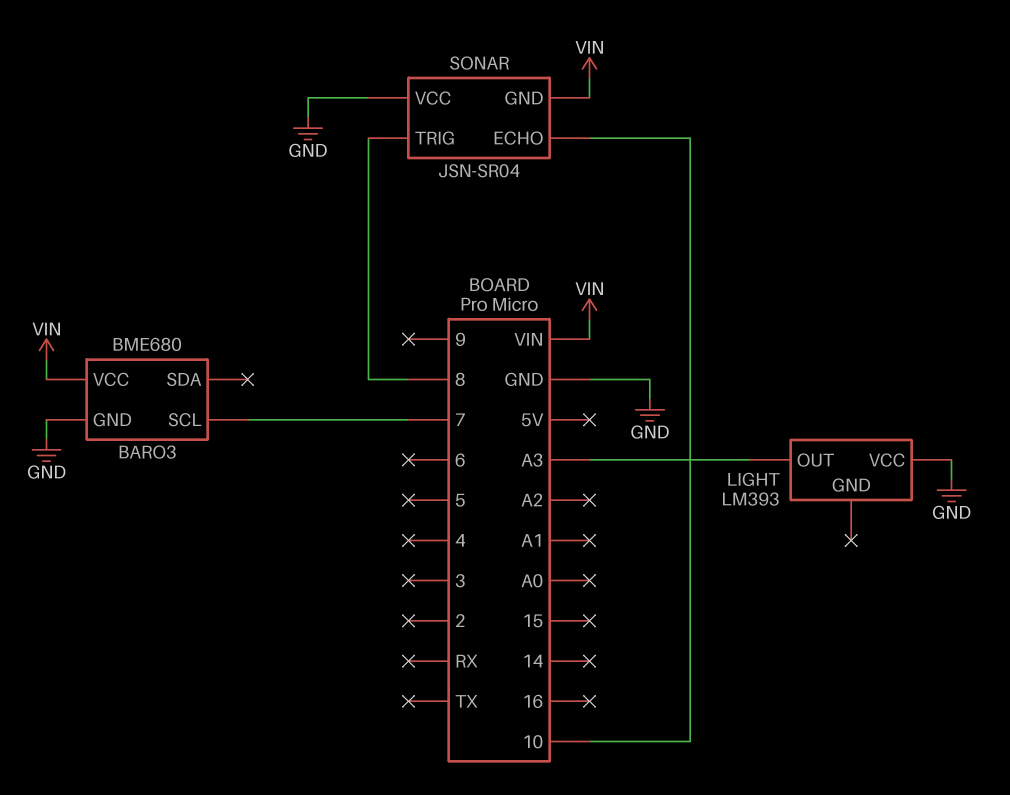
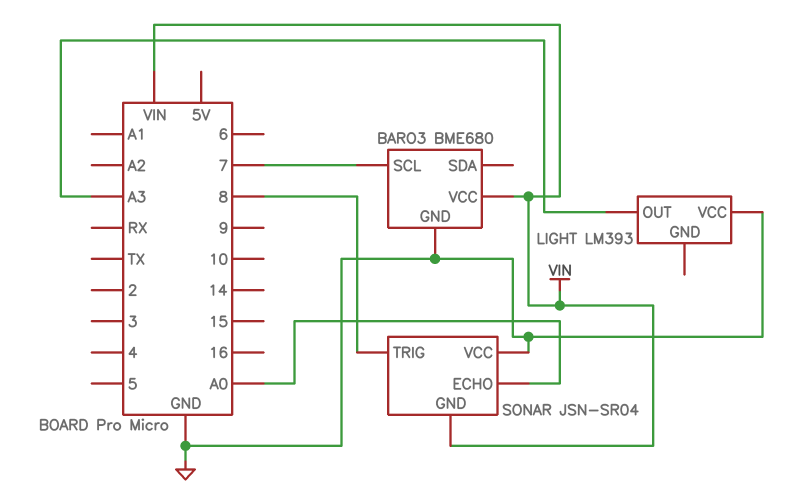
SONAR pin ECHO: 10 -> A0

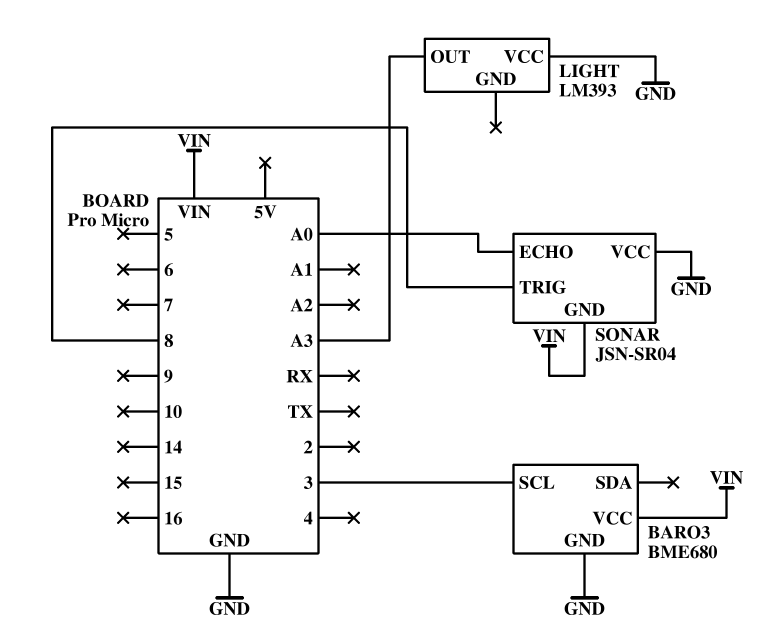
BARO3 pin SCL: 7 -> 3

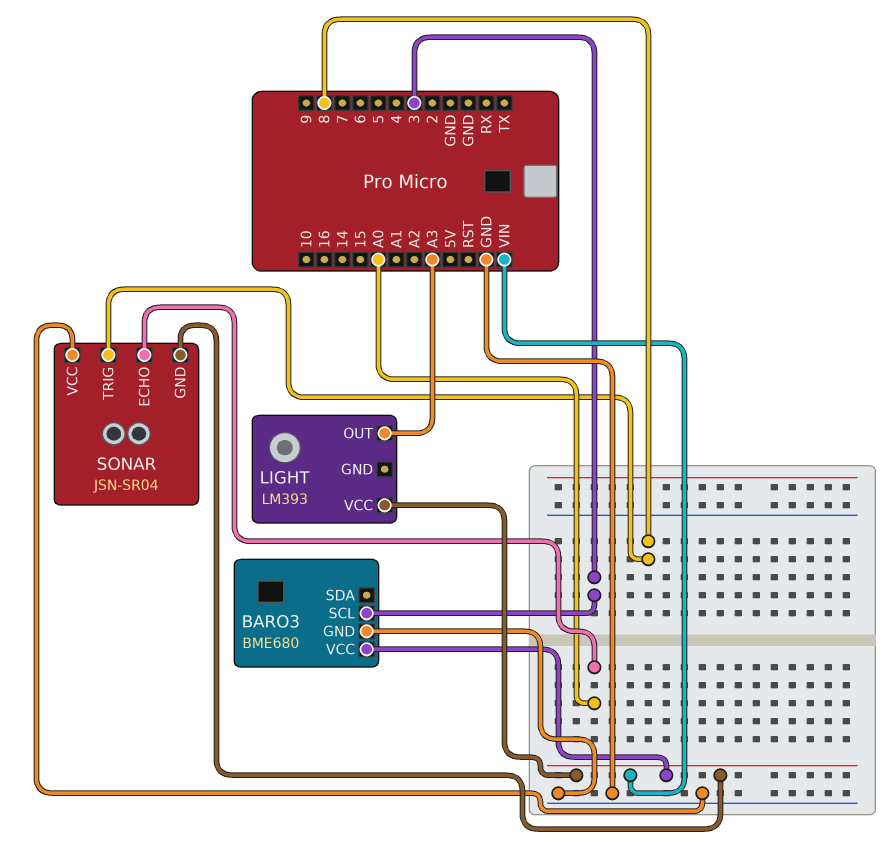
LIGHT pin VCC: GND -> VIN

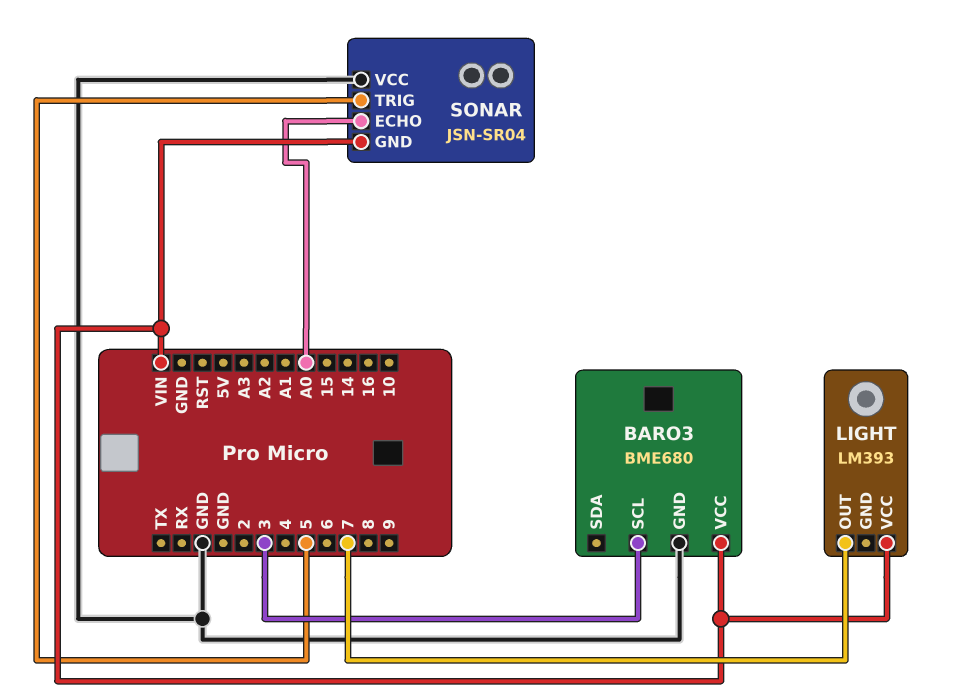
LIGHT pin OUT: A3 -> 7
SONAR pin TRIG: 8 -> 5

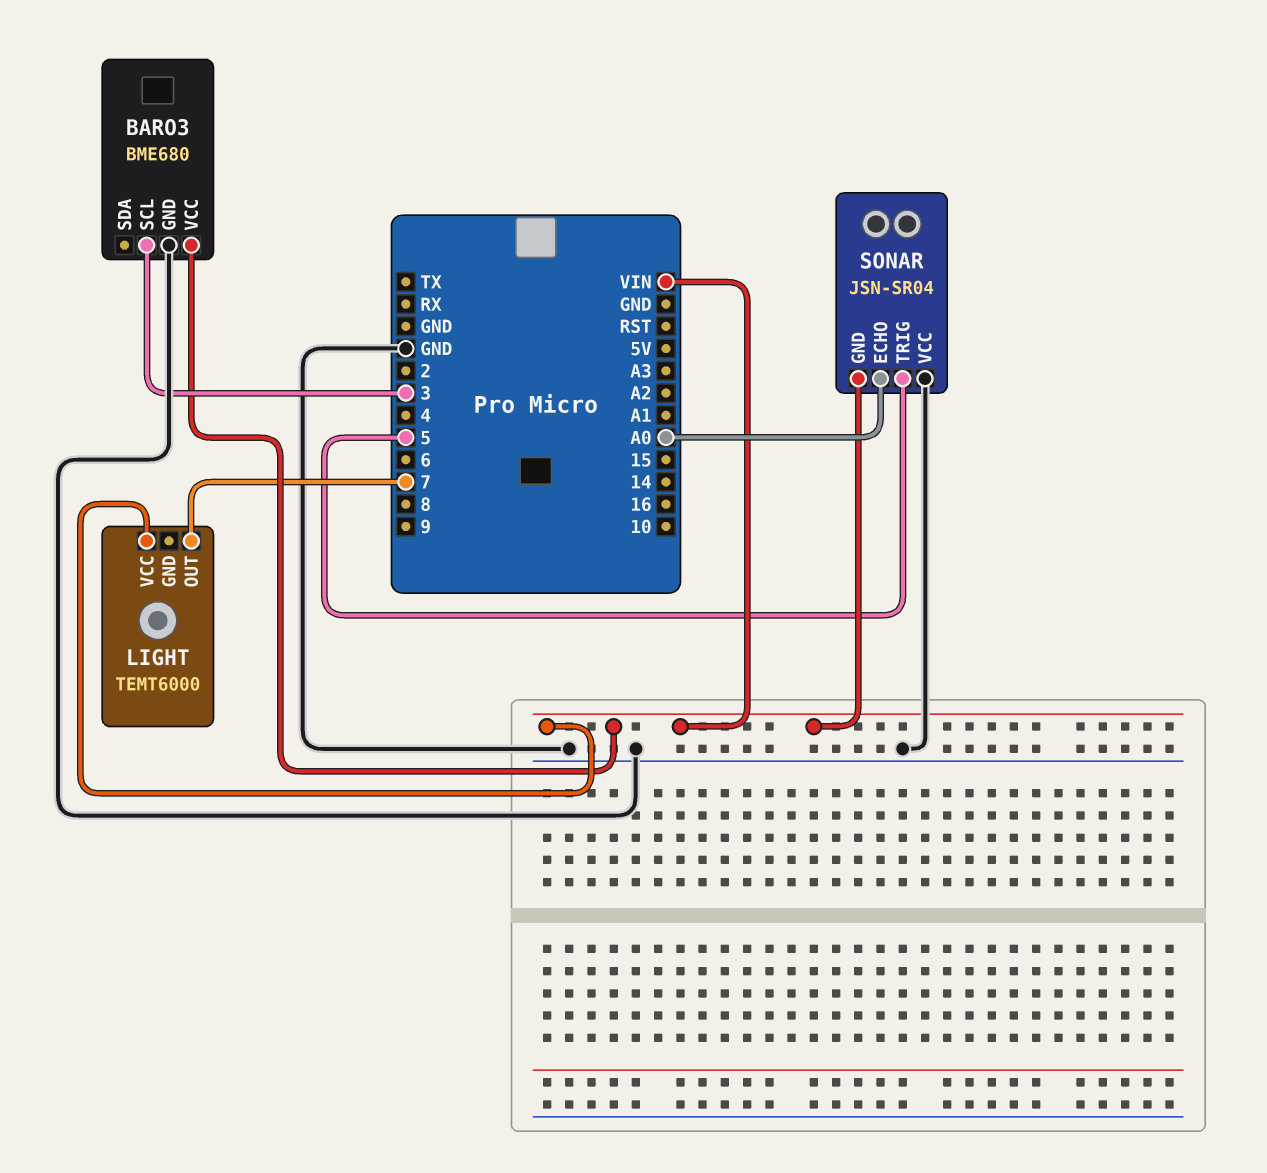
LIGHT: LM393 -> TEMT6000

